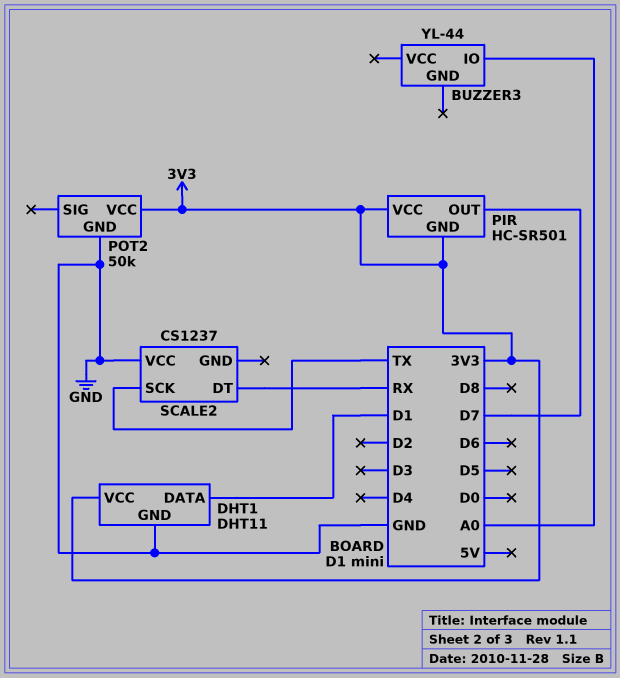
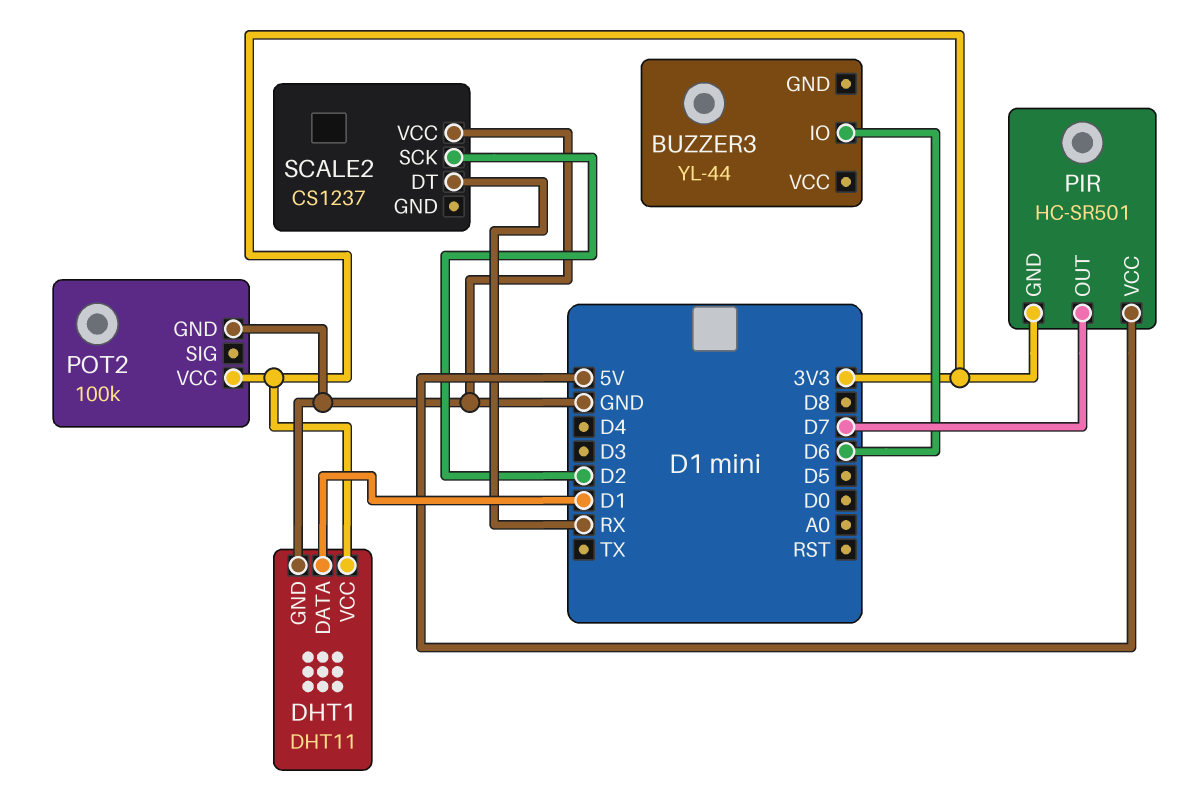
BUZZER3 pin IO: A0 -> D6
PIR pin VCC: 3V3 -> 5V
POT2: 50k -> 100k
SCALE2 pin SCK: TX -> D2

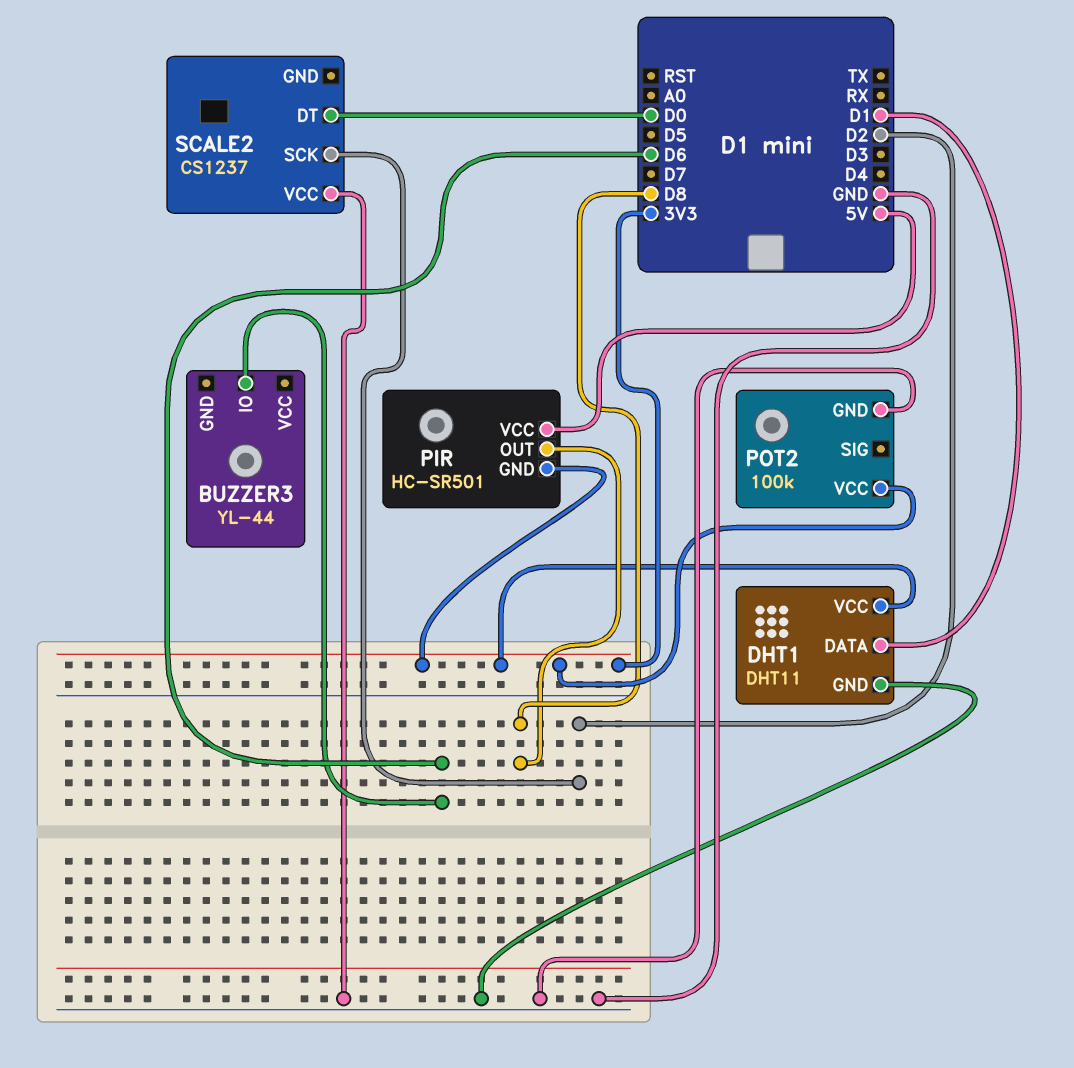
PIR pin OUT: D7 -> D8
SCALE2 pin DT: RX -> D0

